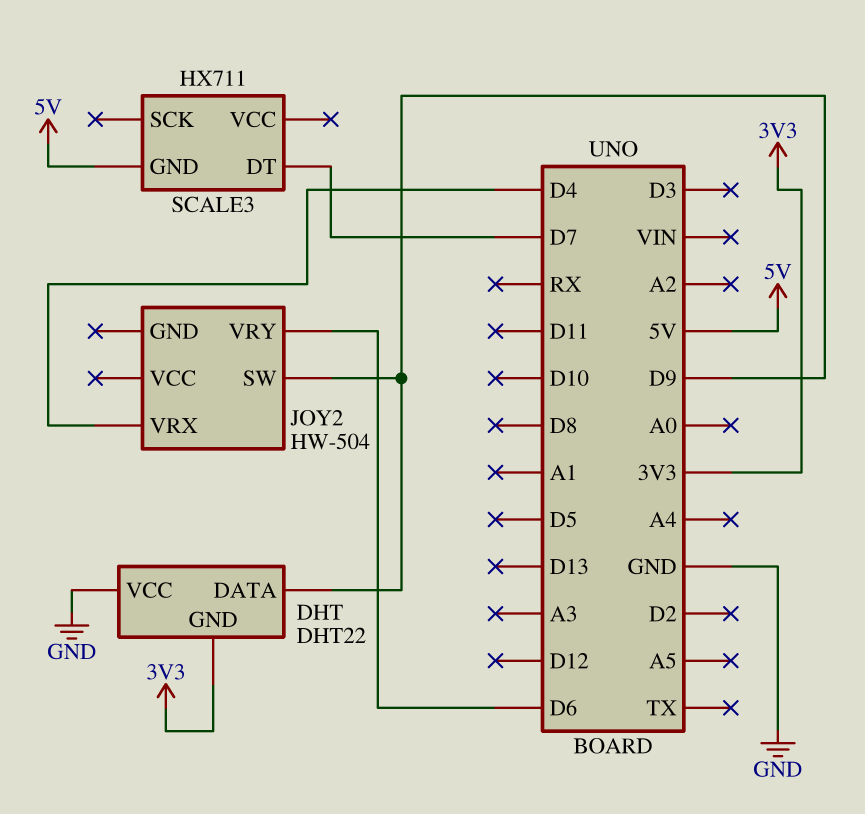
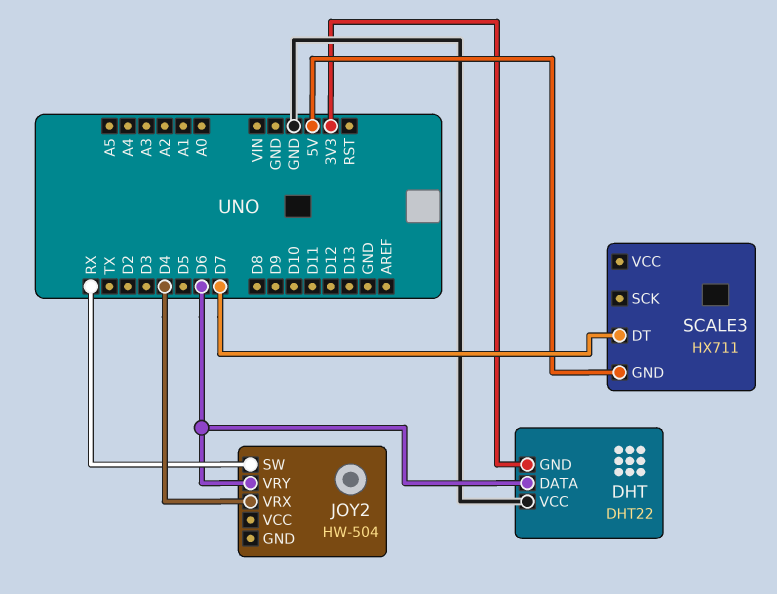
DHT pin DATA: D9 -> D6
JOY2 pin SW: D9 -> RX

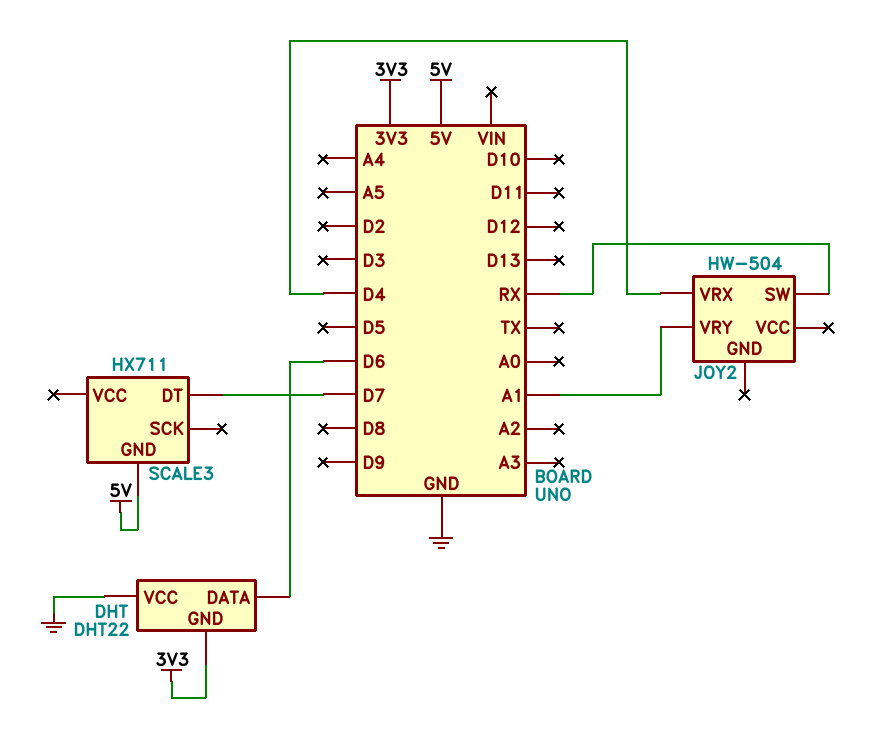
JOY2 pin VRY: D6 -> A1

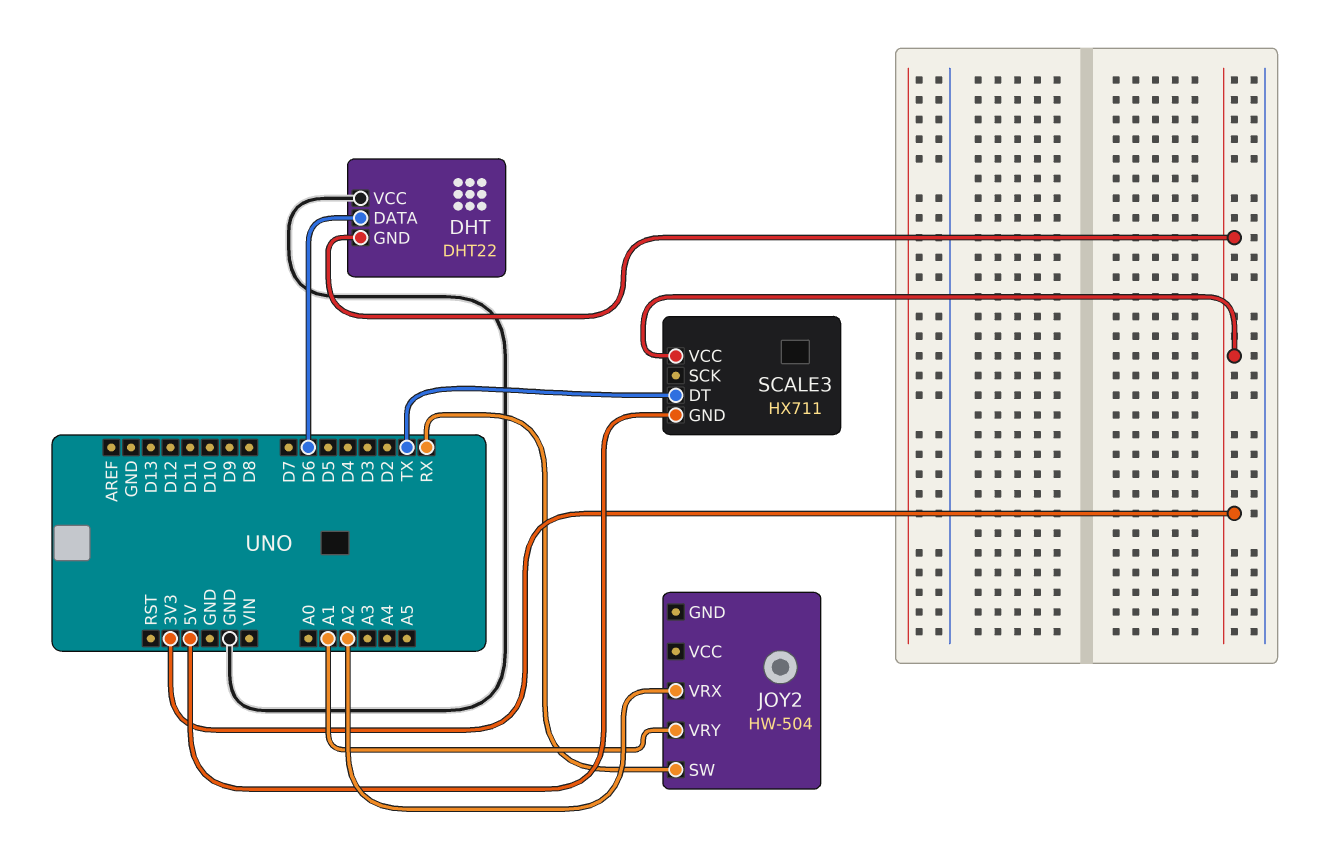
JOY2 pin VRX: D4 -> A2
SCALE3 pin DT: D7 -> TX
SCALE3 pin VCC: none -> 3V3

